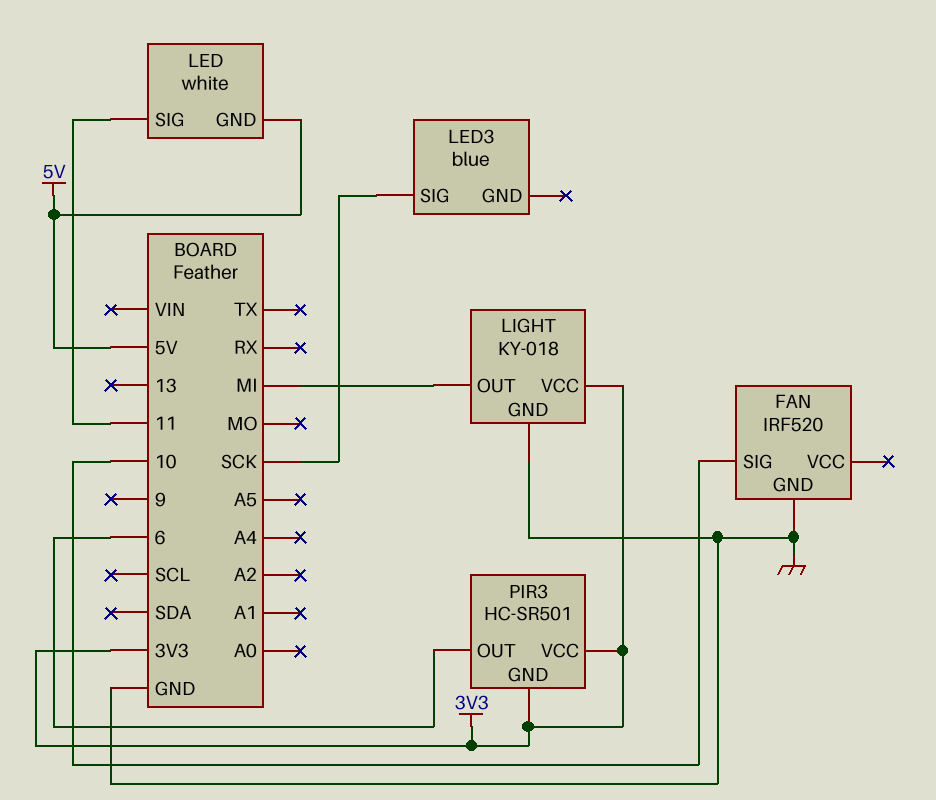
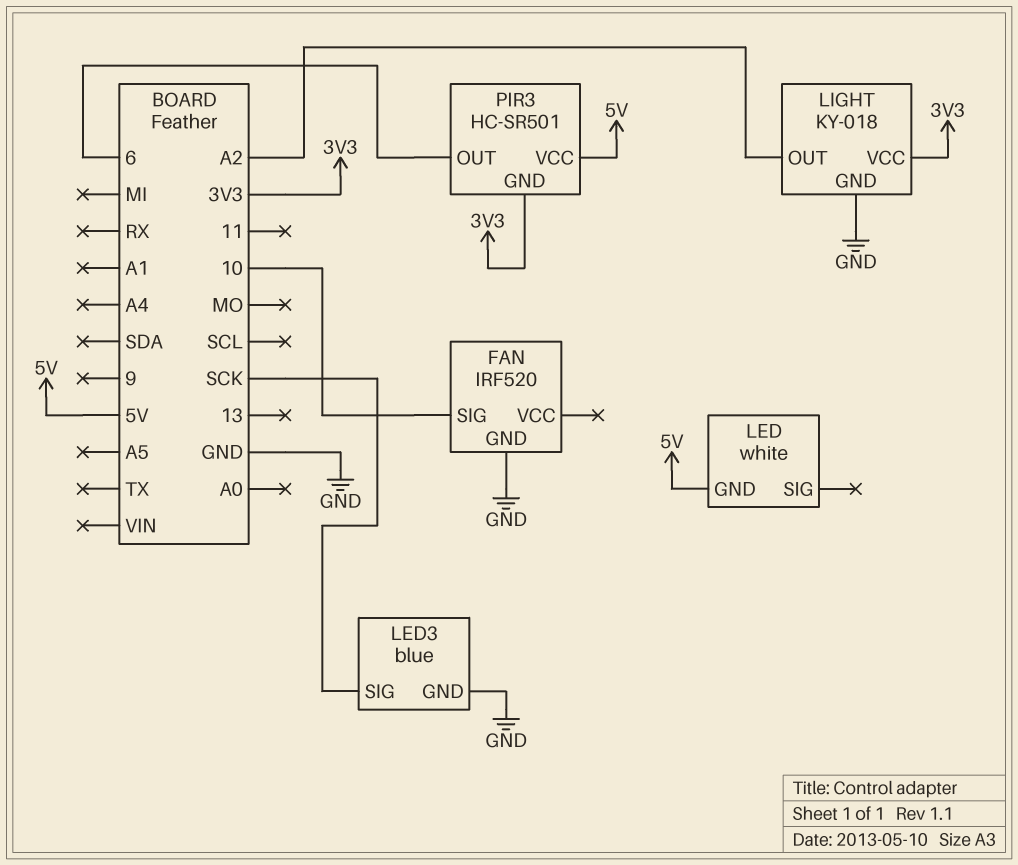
LED pin SIG: 11 -> none
LED3 pin GND: none -> GND
LIGHT pin OUT: MI -> A2
PIR3 pin VCC: 3V3 -> 5V

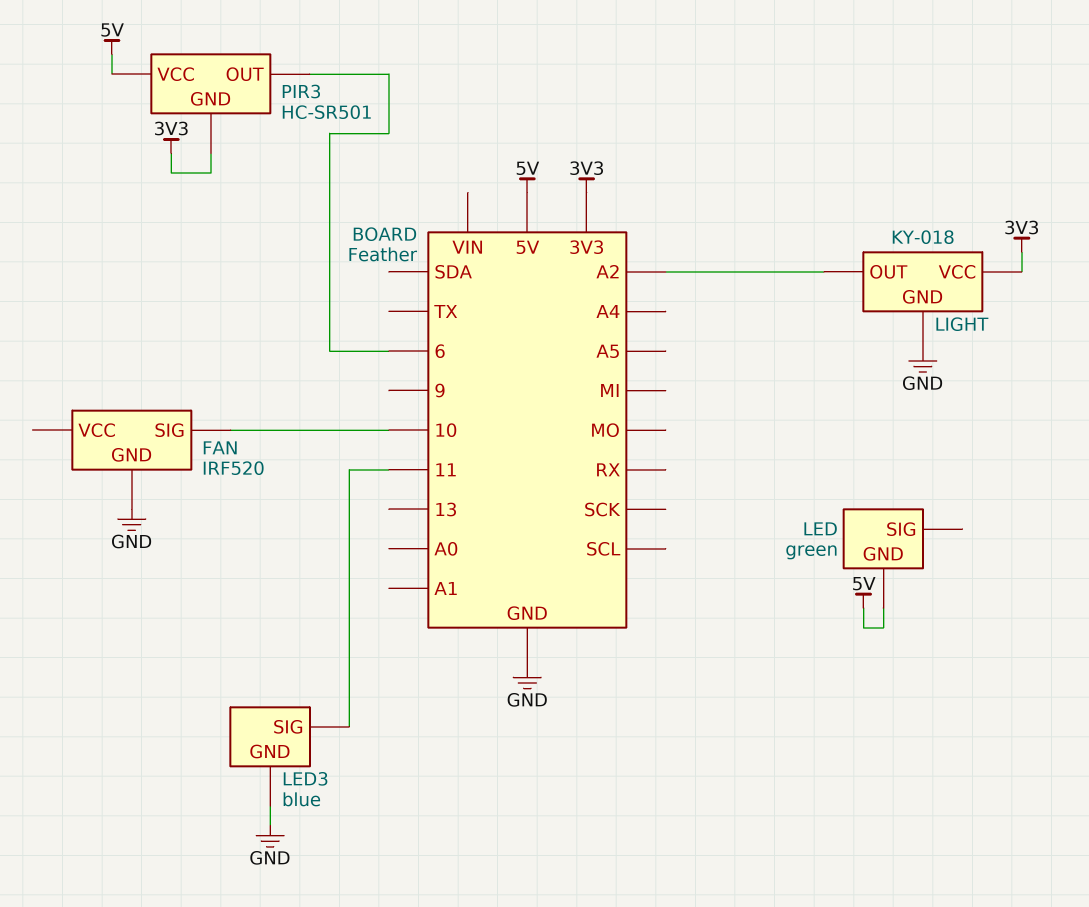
LED: white -> green
LED3 pin SIG: SCK -> 11

